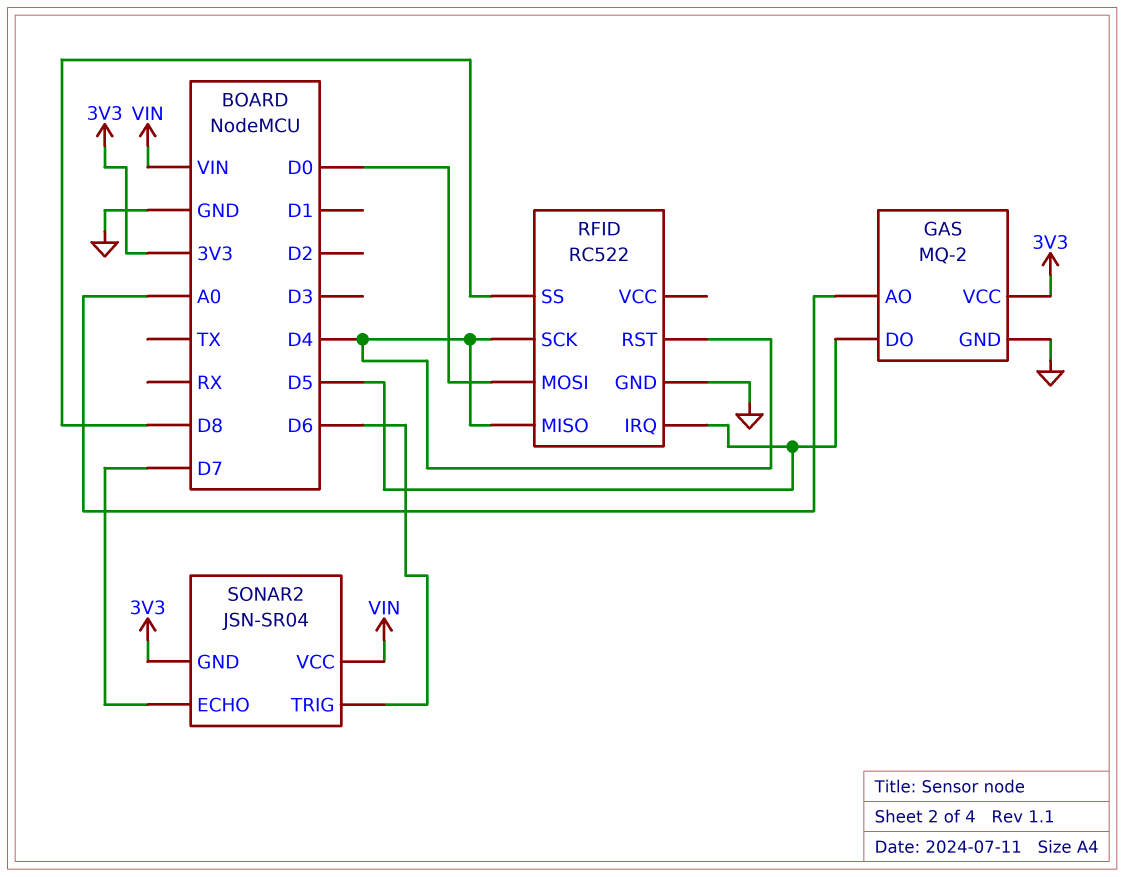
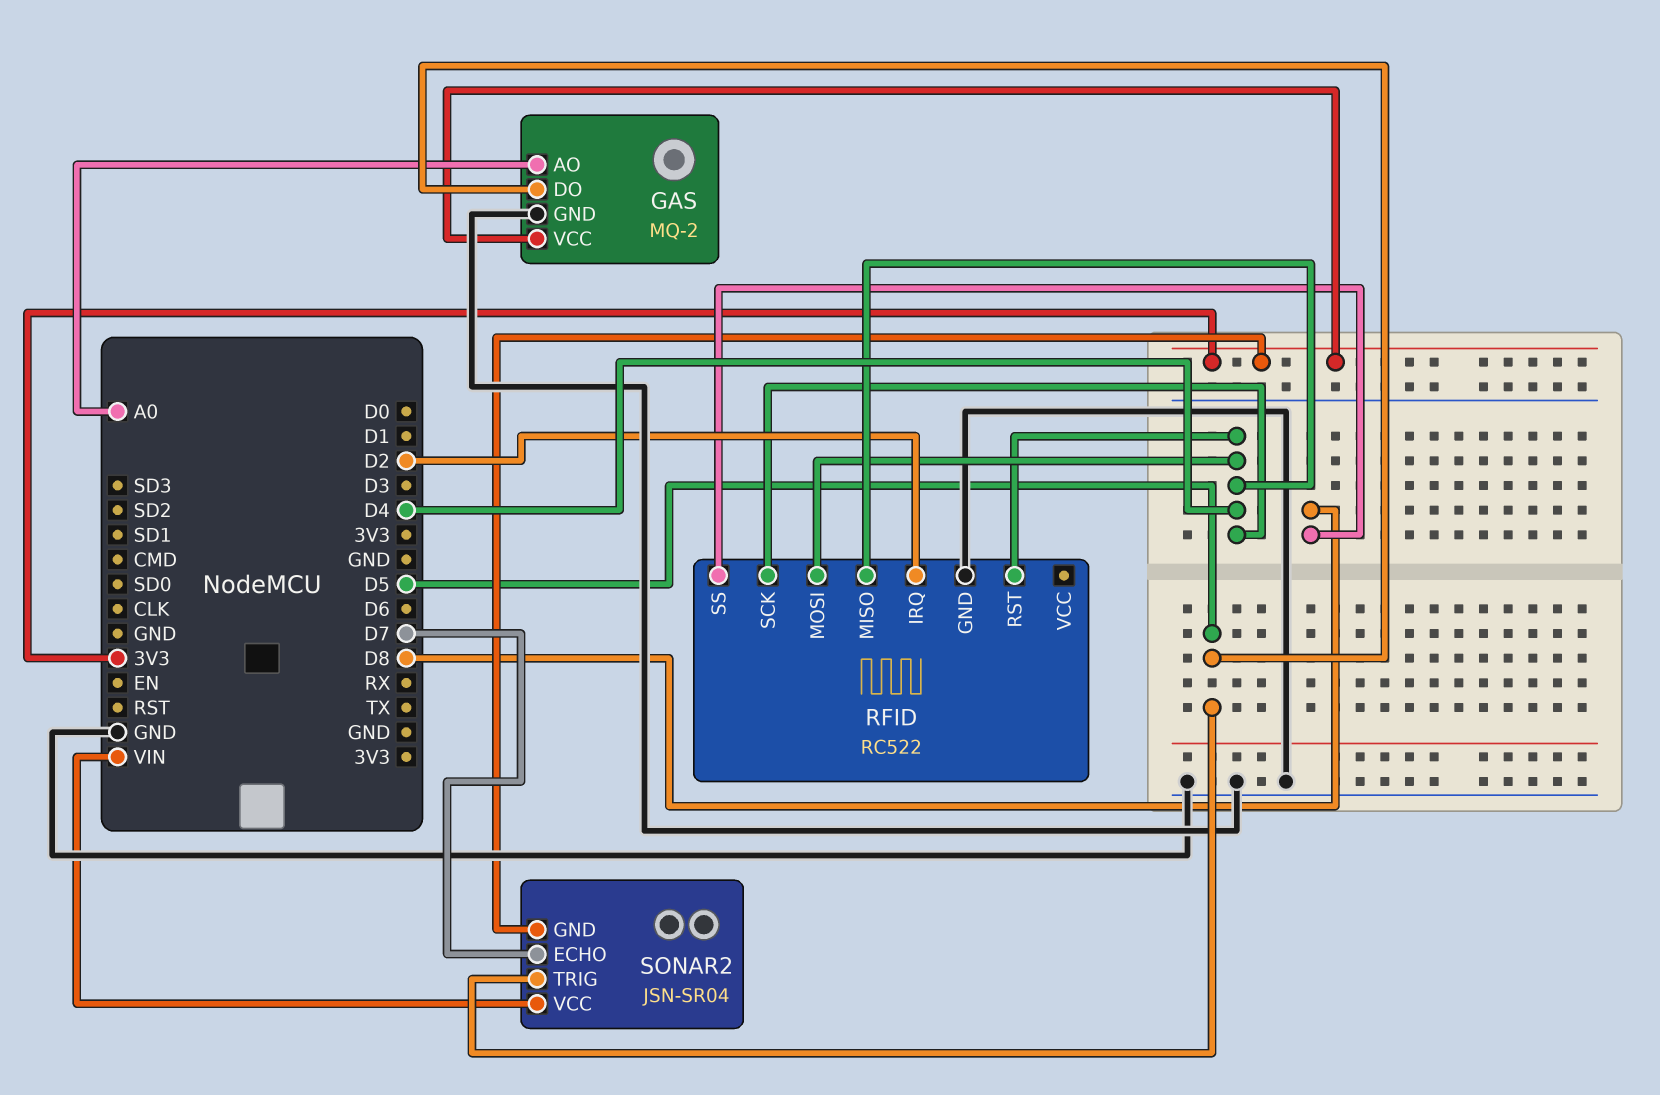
RFID pin IRQ: D5 -> D2
RFID pin MOSI: D0 -> D4
SONAR2 pin TRIG: D6 -> D5

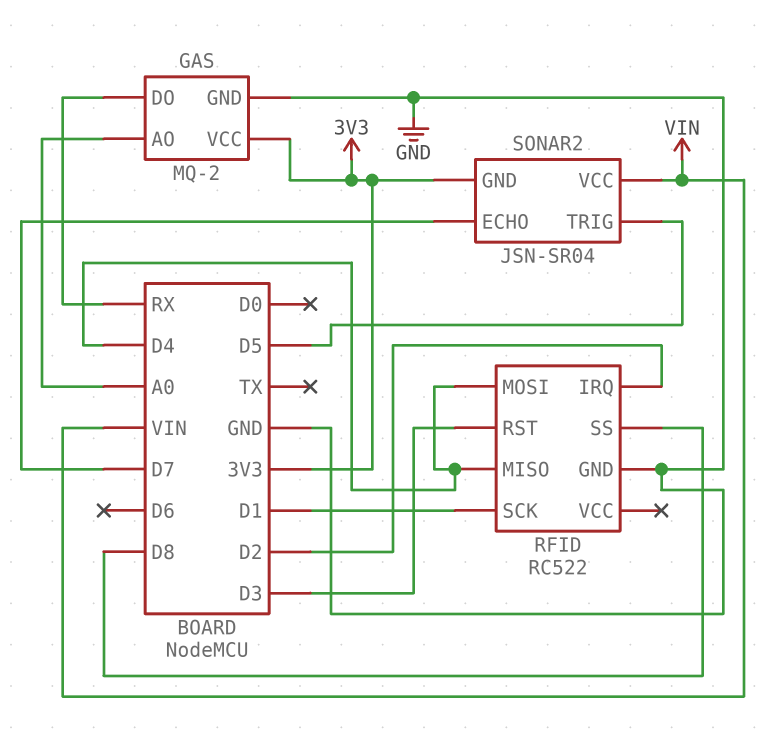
GAS pin DO: D5 -> RX
RFID pin RST: D4 -> D3
RFID pin SCK: D4 -> D1

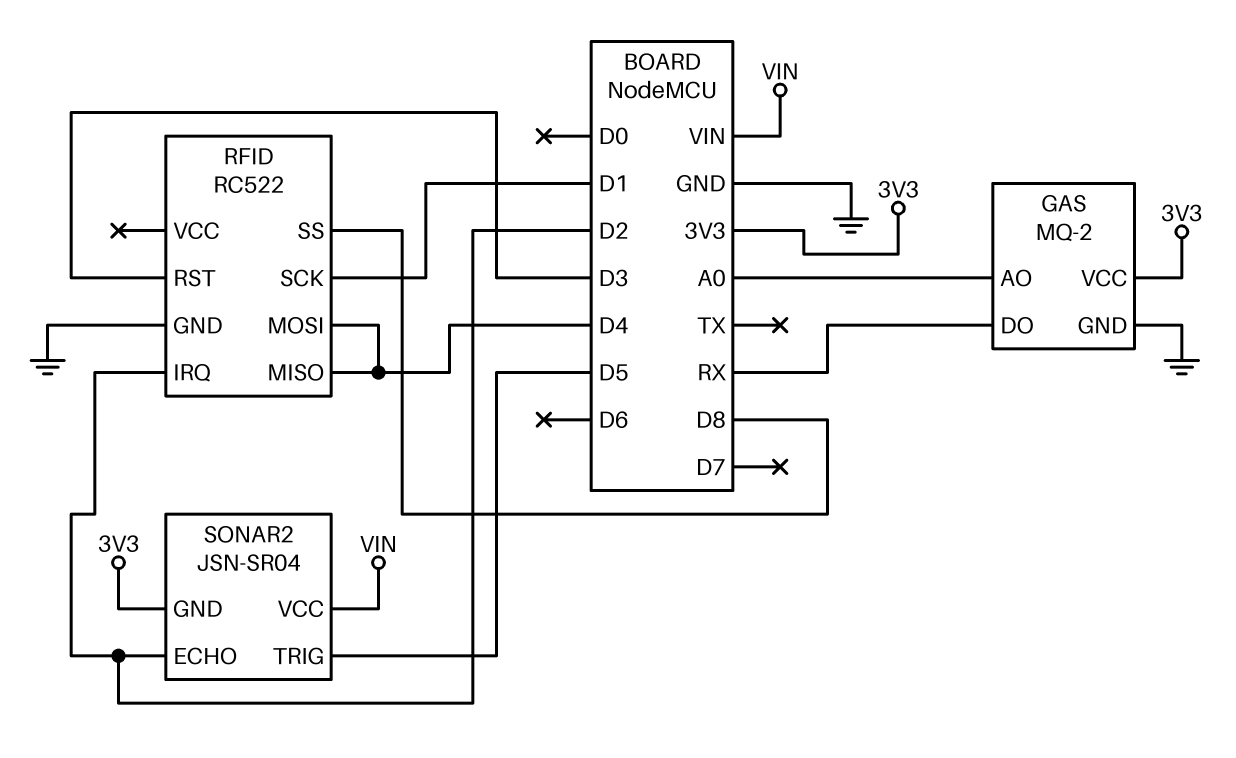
SONAR2 pin ECHO: D7 -> D2

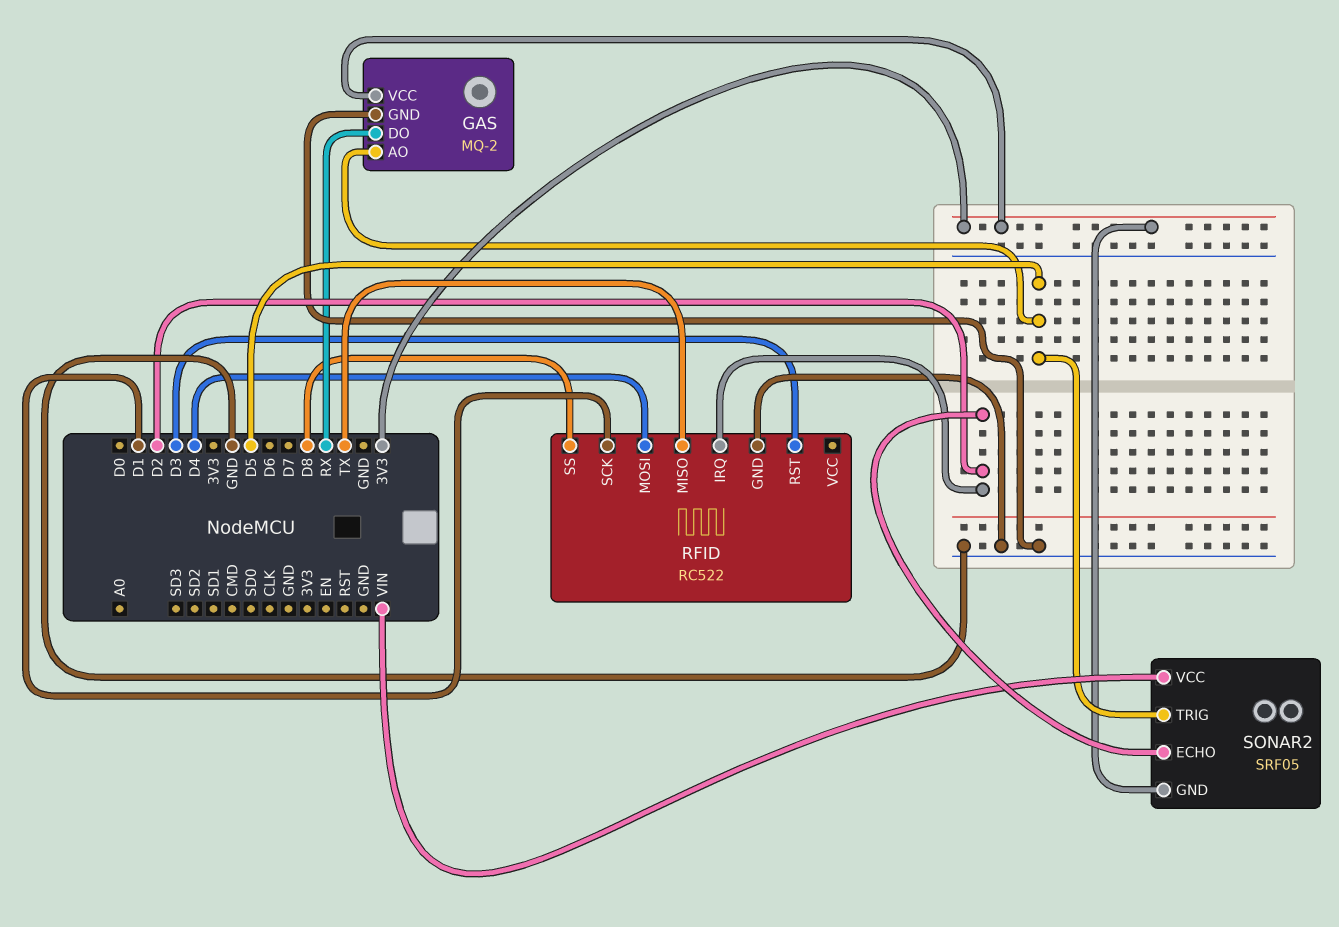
GAS pin AO: A0 -> D5
RFID pin MISO: D4 -> TX
SONAR2: JSN-SR04 -> SRF05

